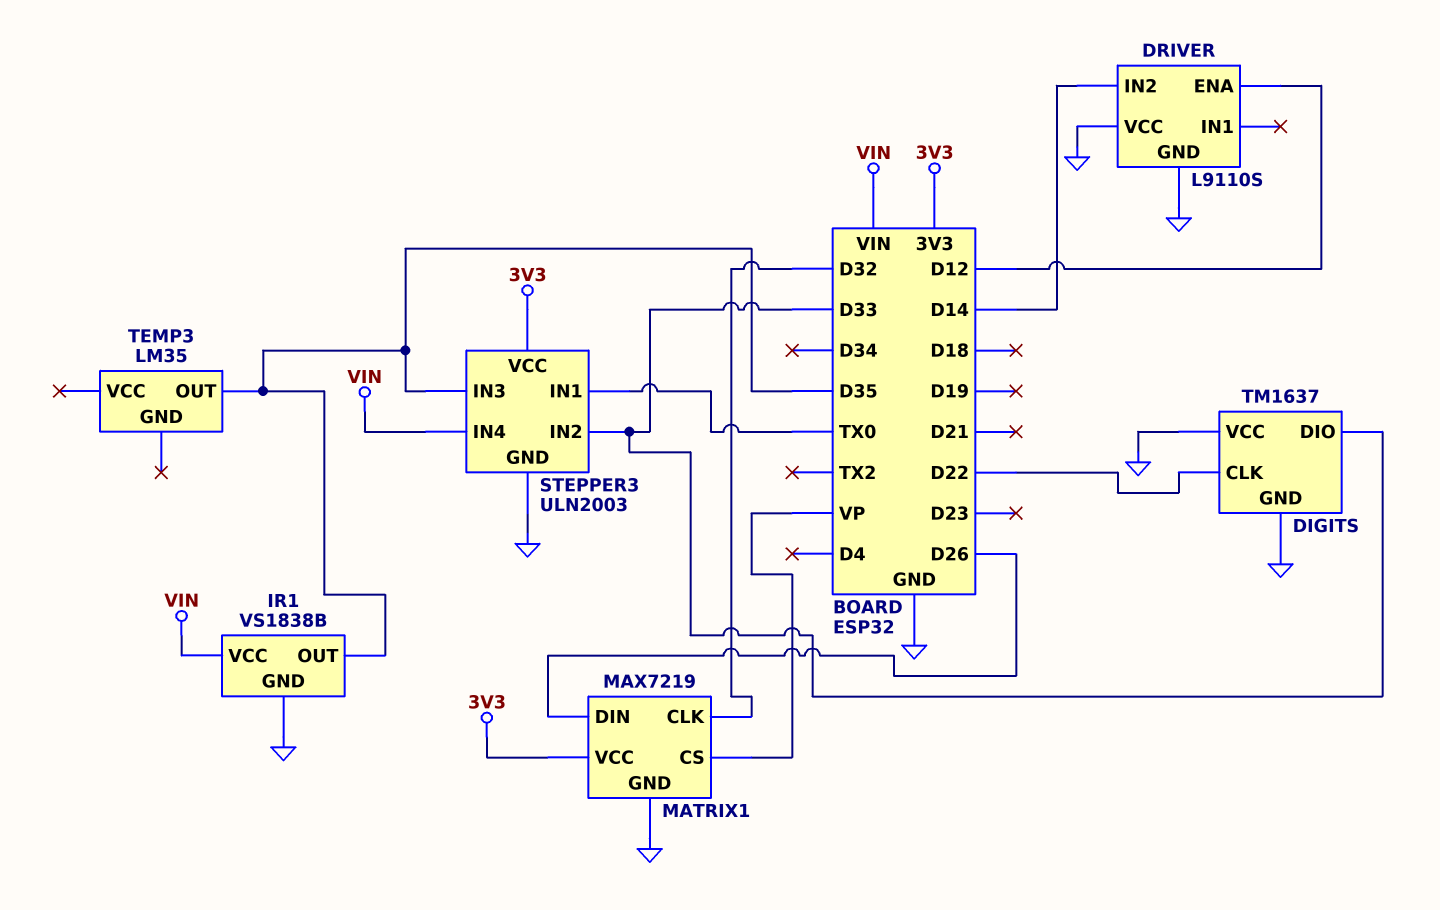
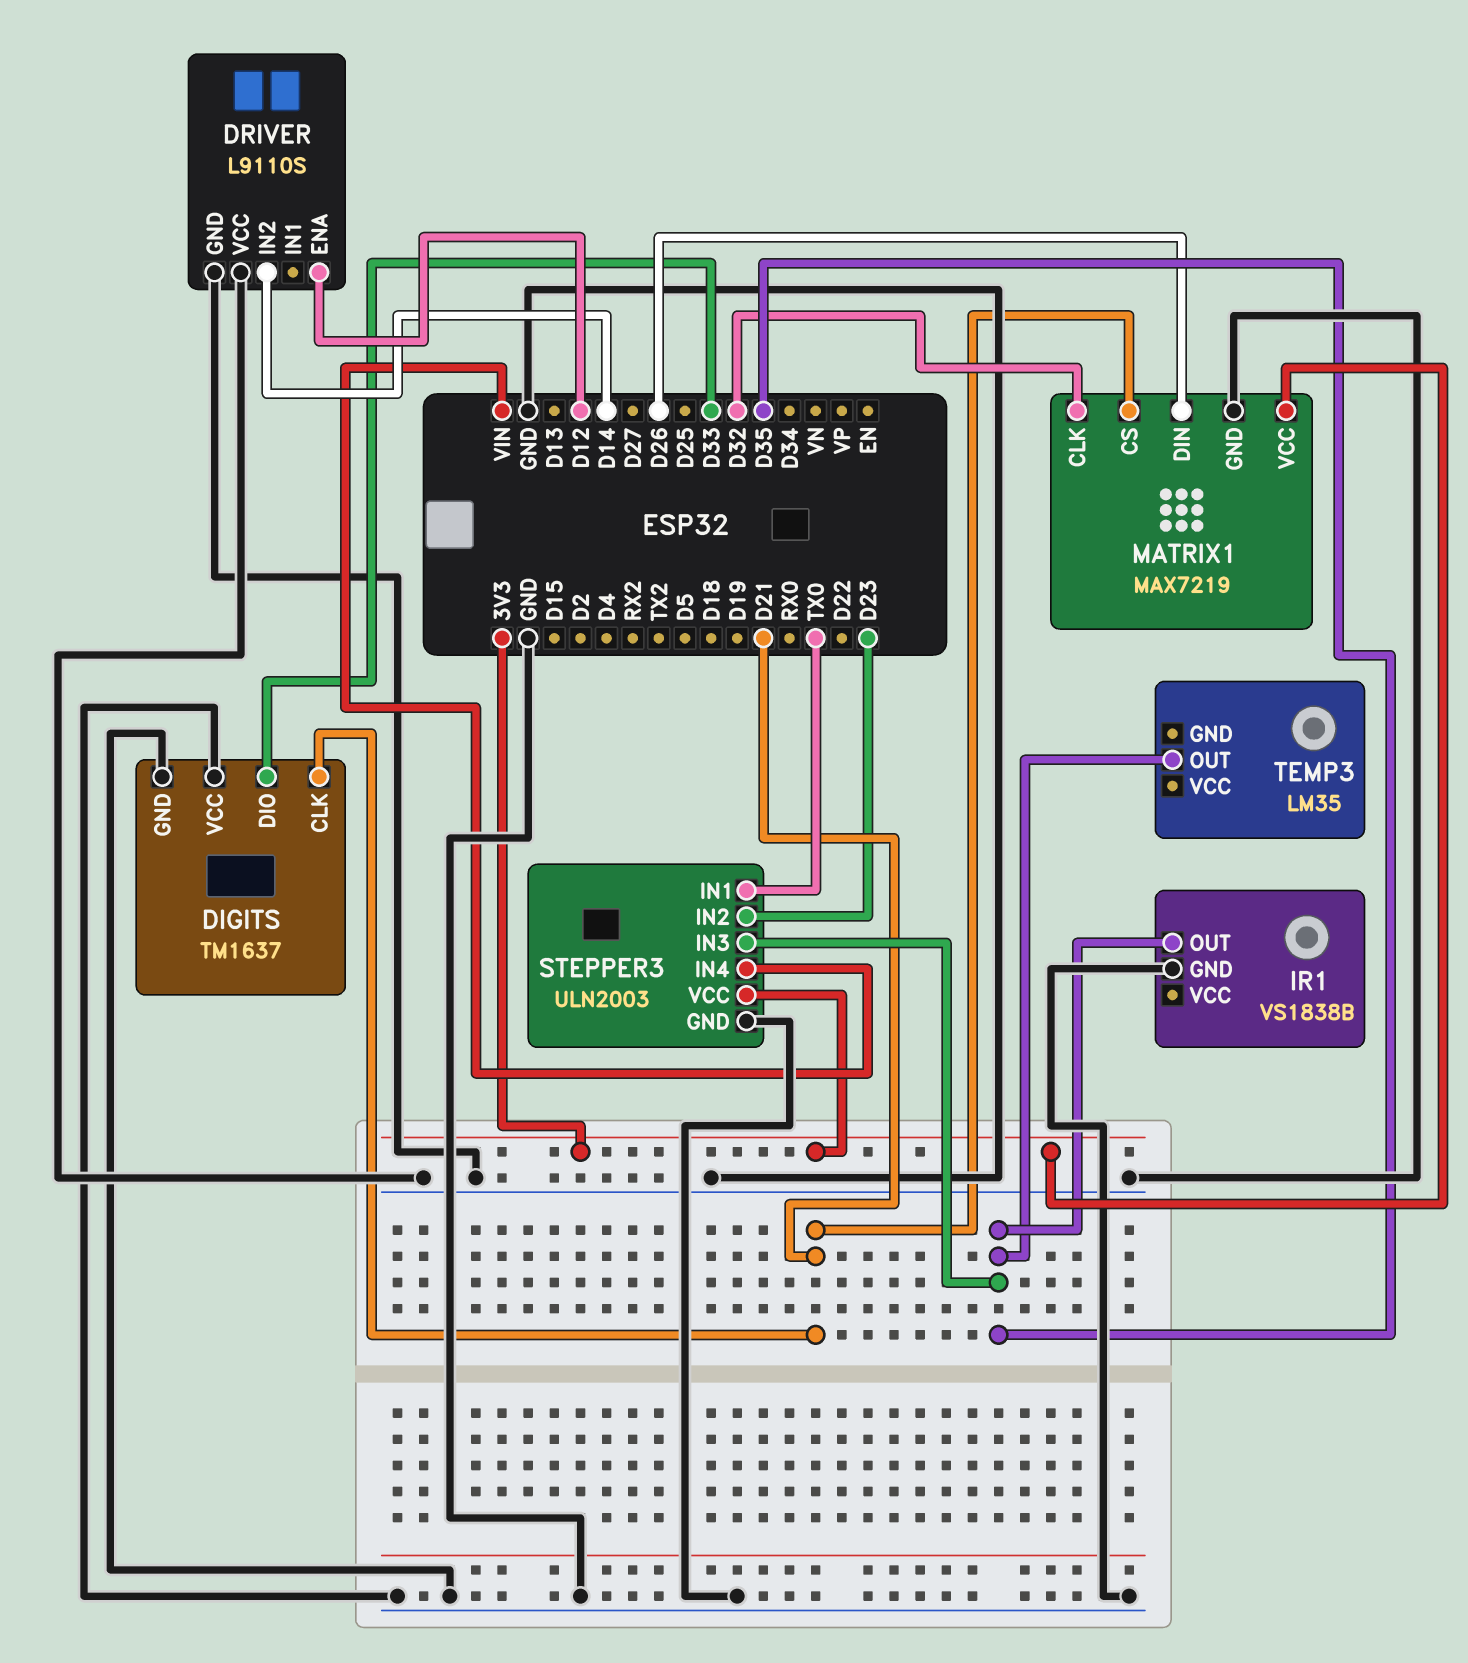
DIGITS pin CLK: D22 -> D21
IR1 pin VCC: VIN -> none
MATRIX1 pin CS: VP -> D21
STEPPER3 pin IN2: D33 -> D23

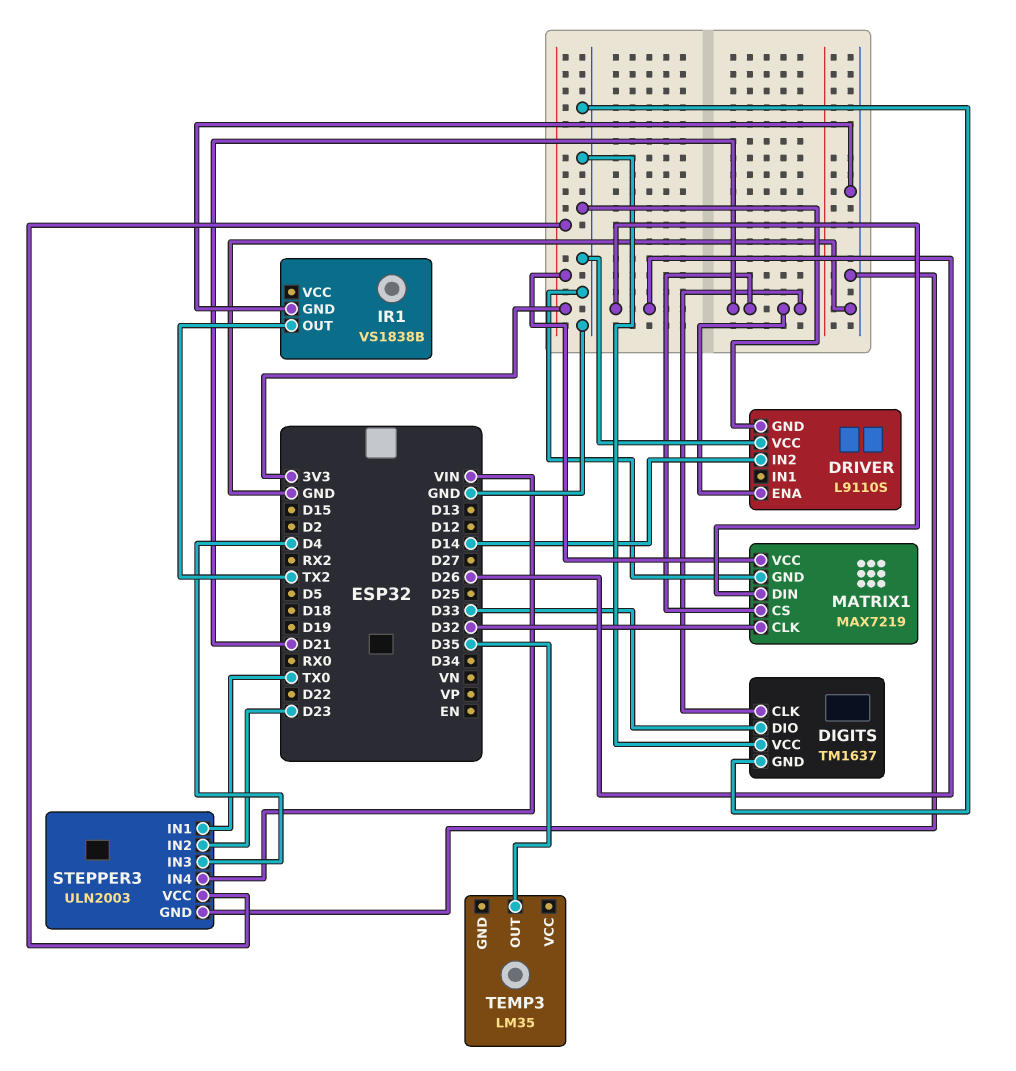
DRIVER pin ENA: D12 -> D21
IR1 pin OUT: D35 -> TX2
STEPPER3 pin IN3: D35 -> D4

